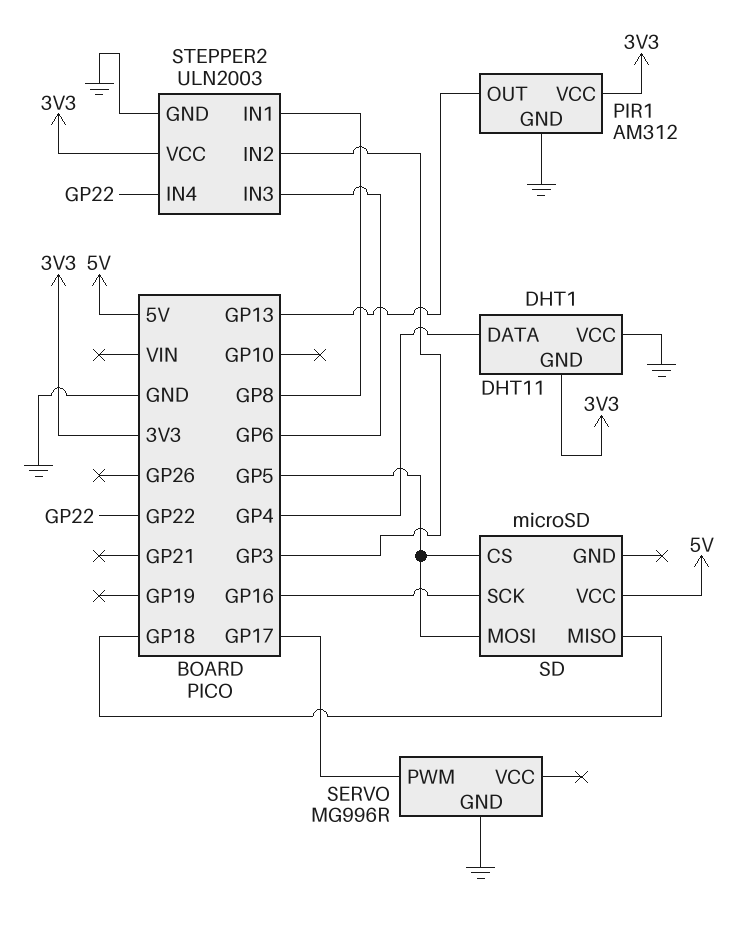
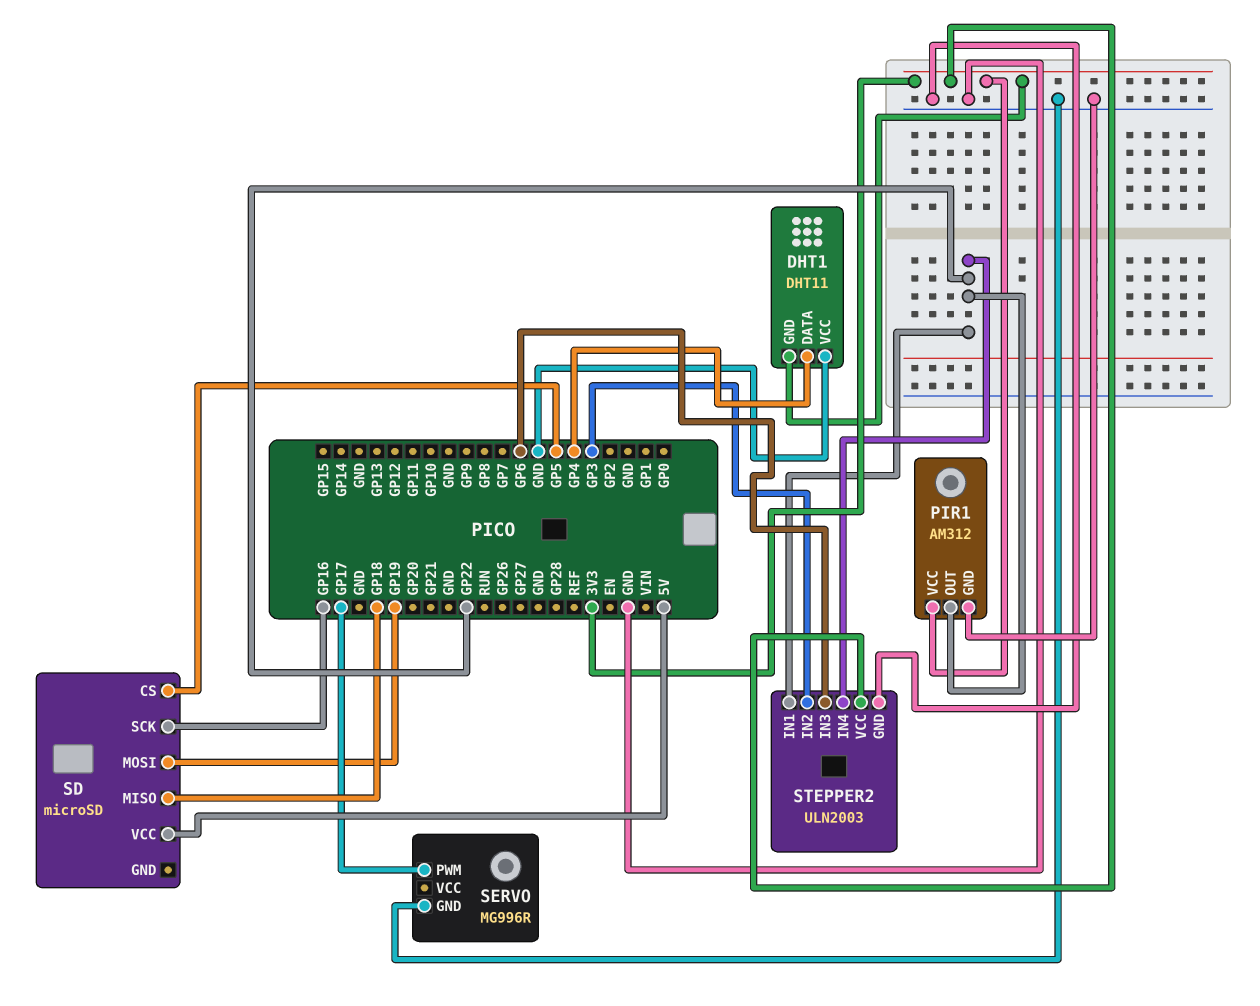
PIR1 pin OUT: GP13 -> GP22
SD pin MOSI: GP5 -> GP19
STEPPER2 pin IN1: GP8 -> GP22

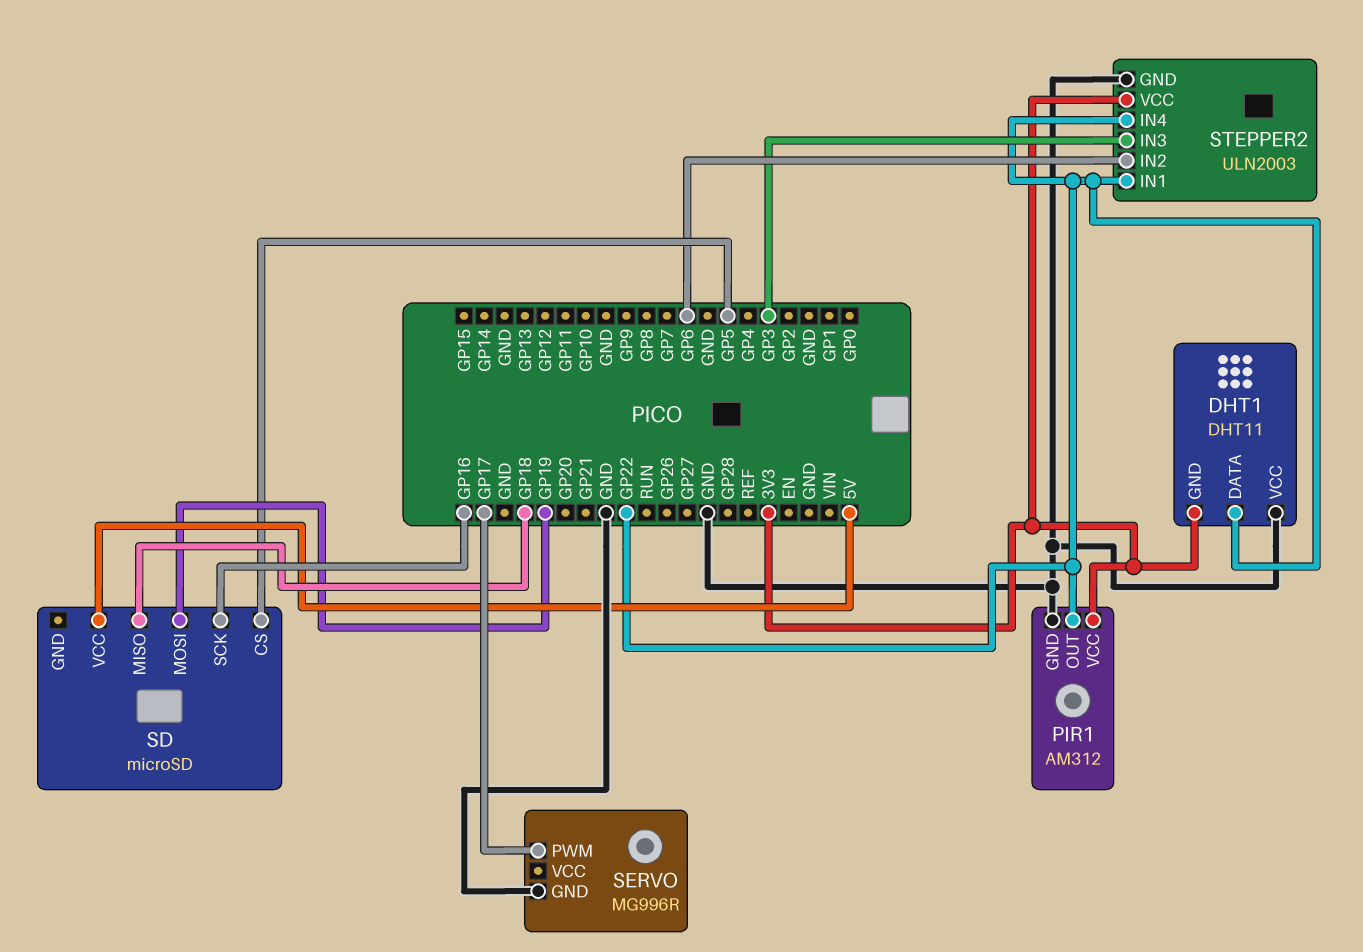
DHT1 pin DATA: GP4 -> GP22
STEPPER2 pin IN2: GP3 -> GP6
STEPPER2 pin IN3: GP6 -> GP3

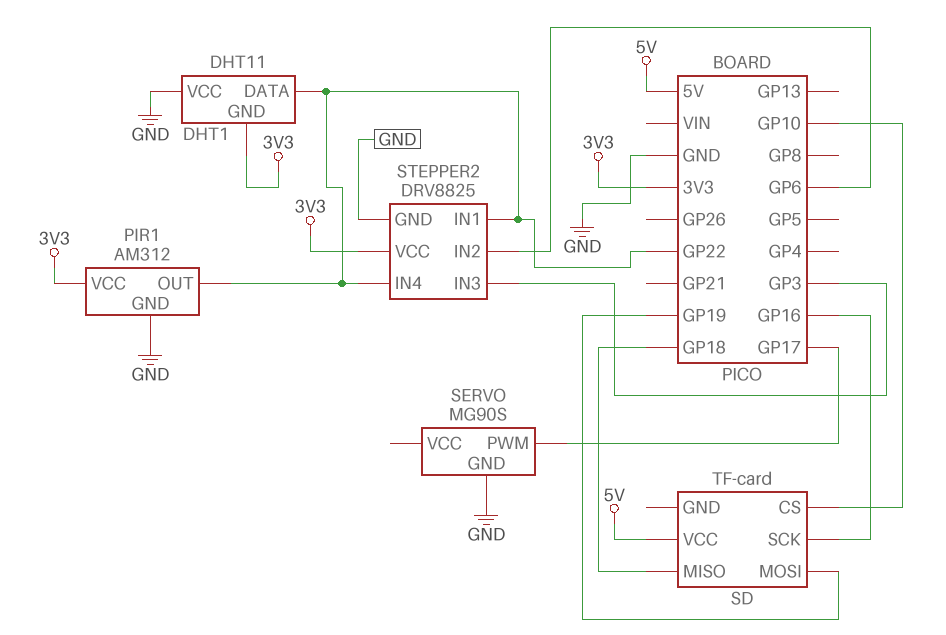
SD: microSD -> TF-card
SD pin CS: GP5 -> GP10
SERVO: MG996R -> MG90S
STEPPER2: ULN2003 -> DRV8825

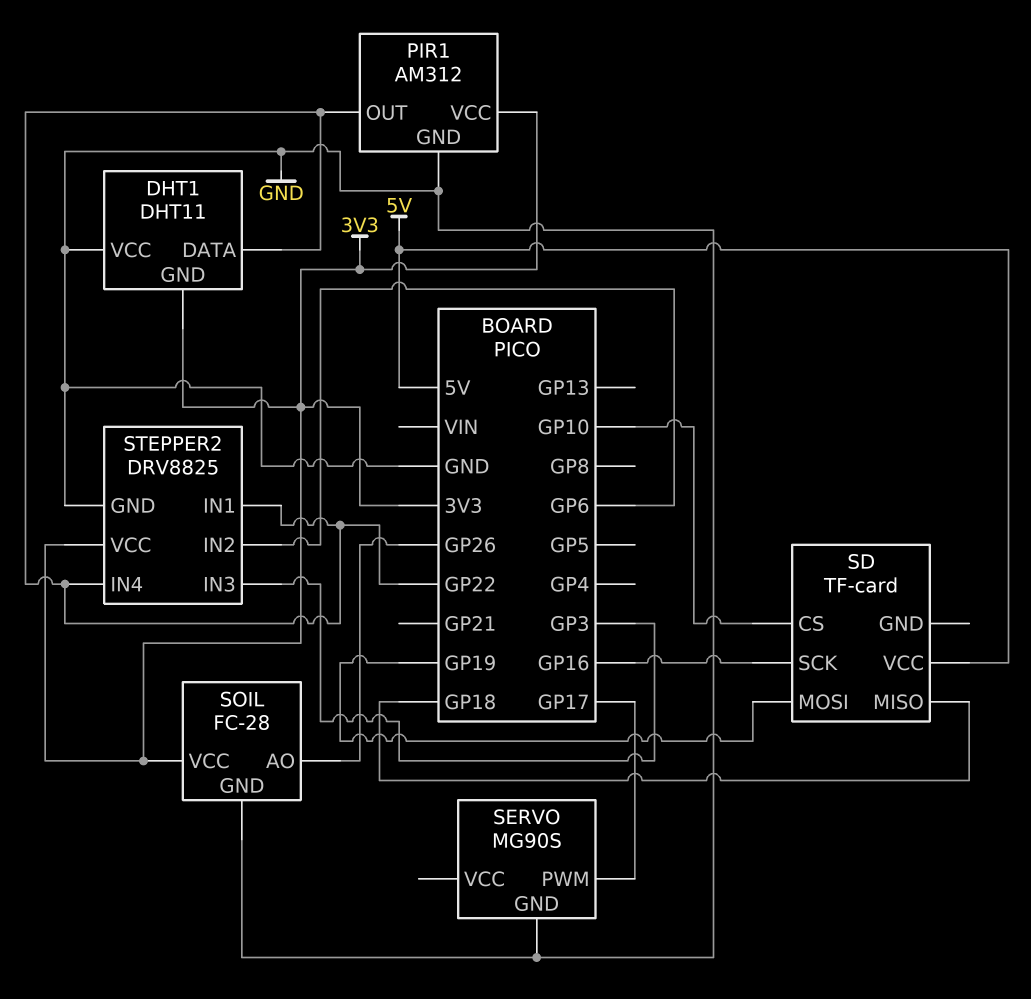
SOIL: none -> FC-28
SOIL pin AO: none -> GP26
SOIL pin GND: none -> GND
SOIL pin VCC: none -> 3V3

